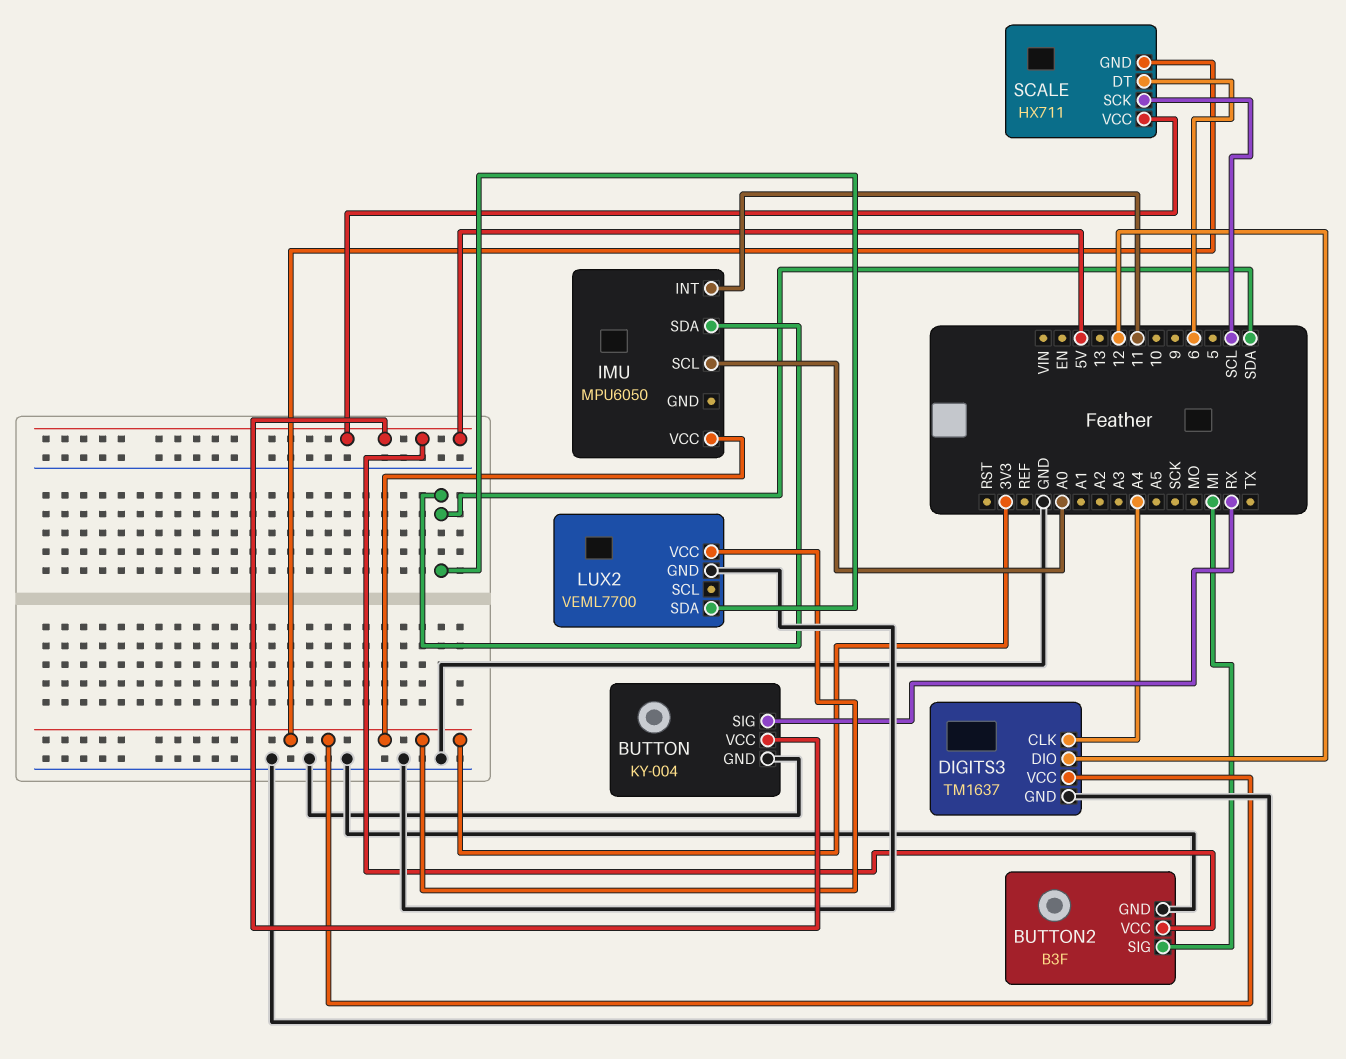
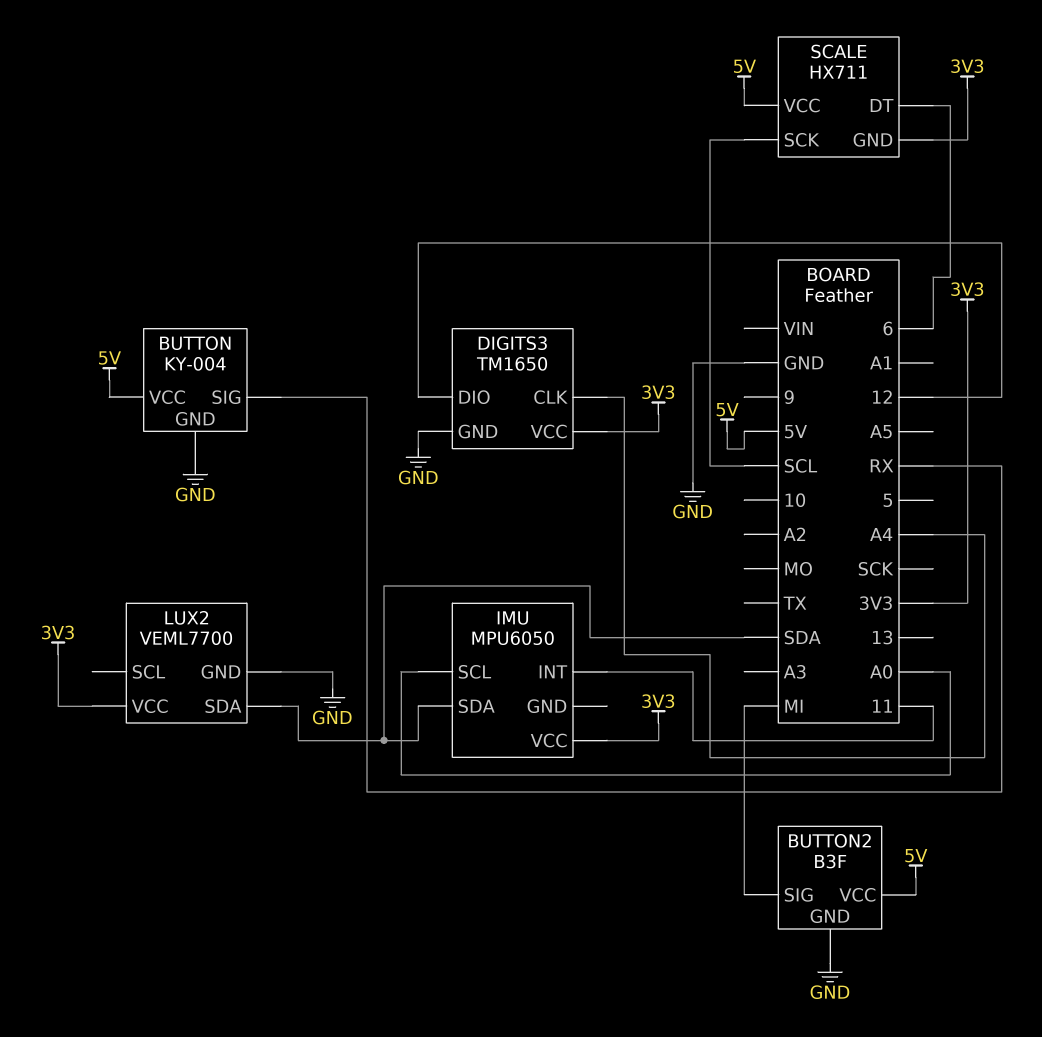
DIGITS3: TM1637 -> TM1650

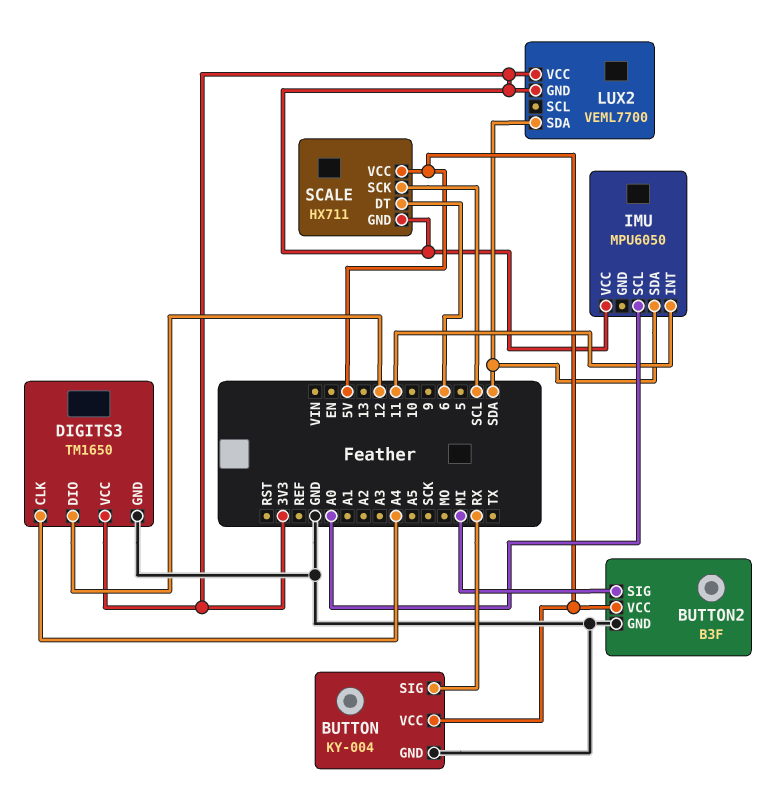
LUX2 pin GND: GND -> 3V3

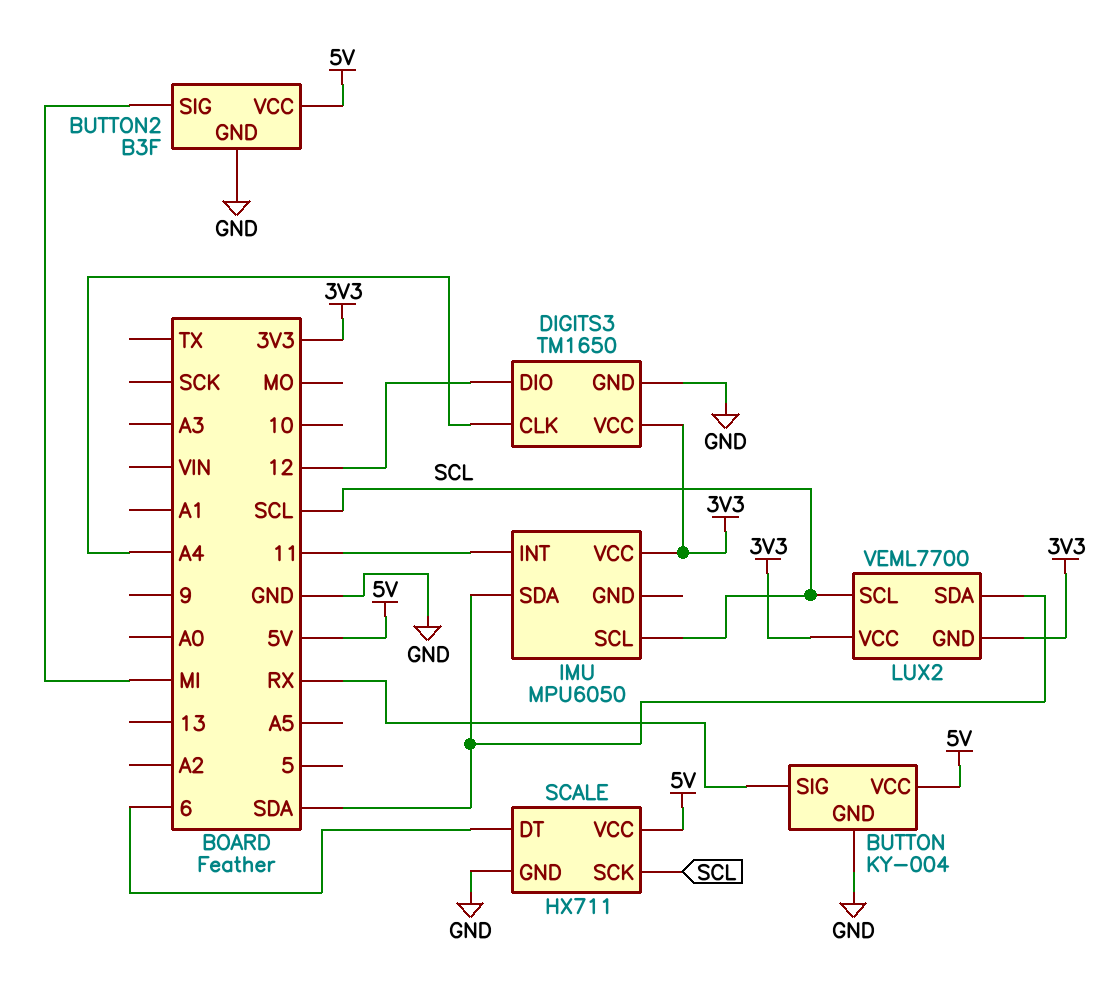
IMU pin SCL: A0 -> SCL
LUX2 pin SCL: none -> SCL
SCALE pin GND: 3V3 -> GND

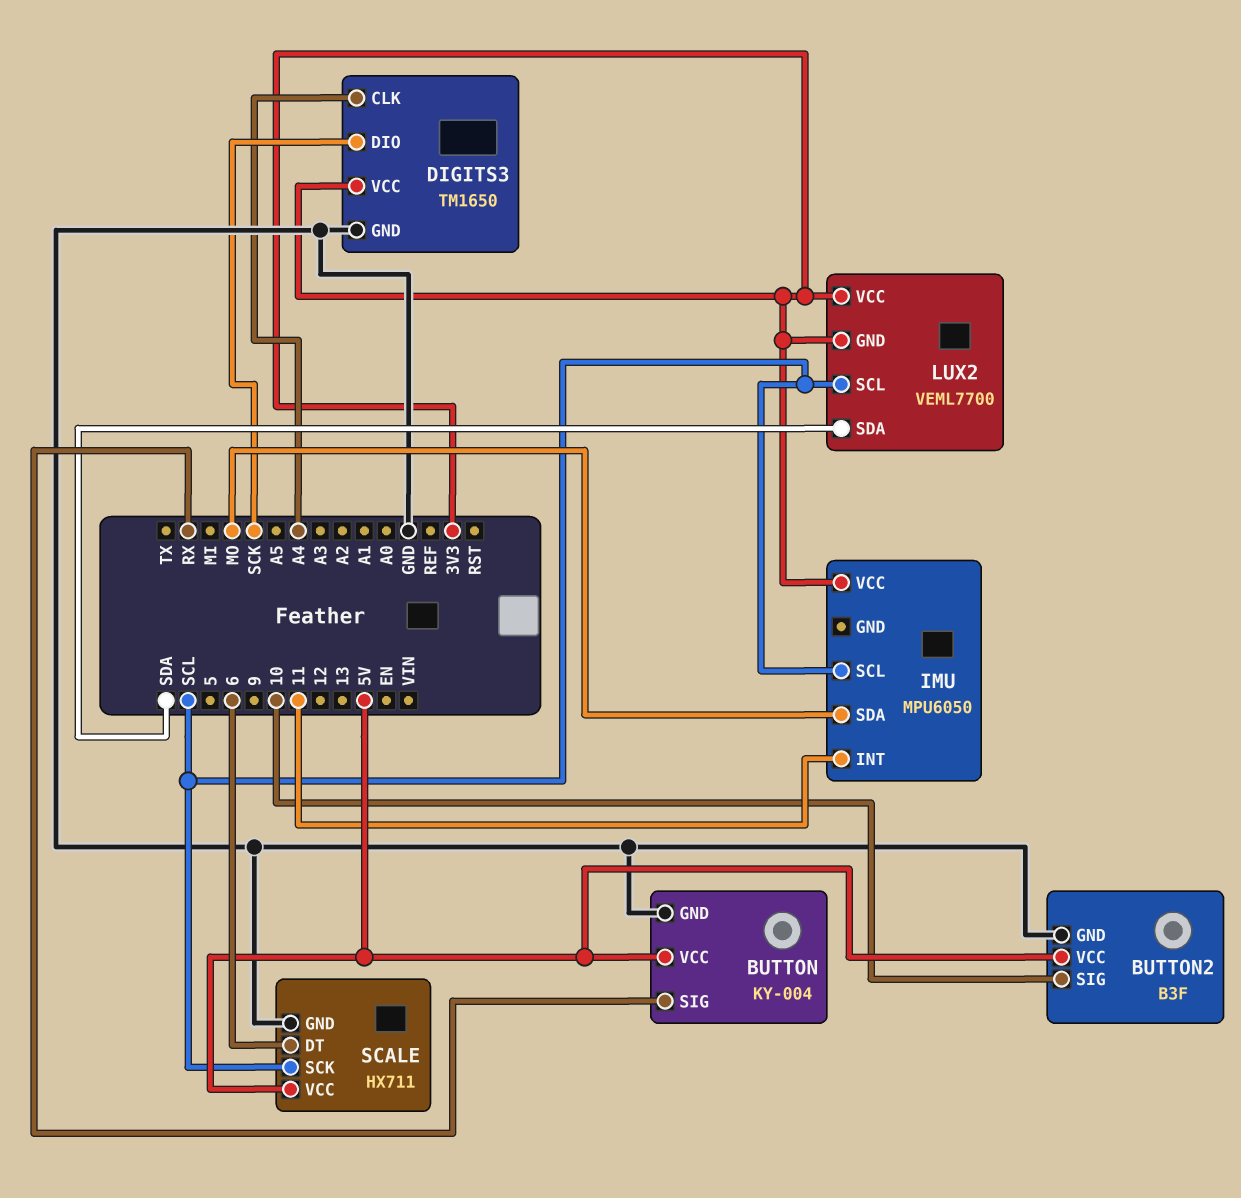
BUTTON2 pin SIG: MI -> 10
DIGITS3 pin DIO: 12 -> SCK
IMU pin SDA: SDA -> MO

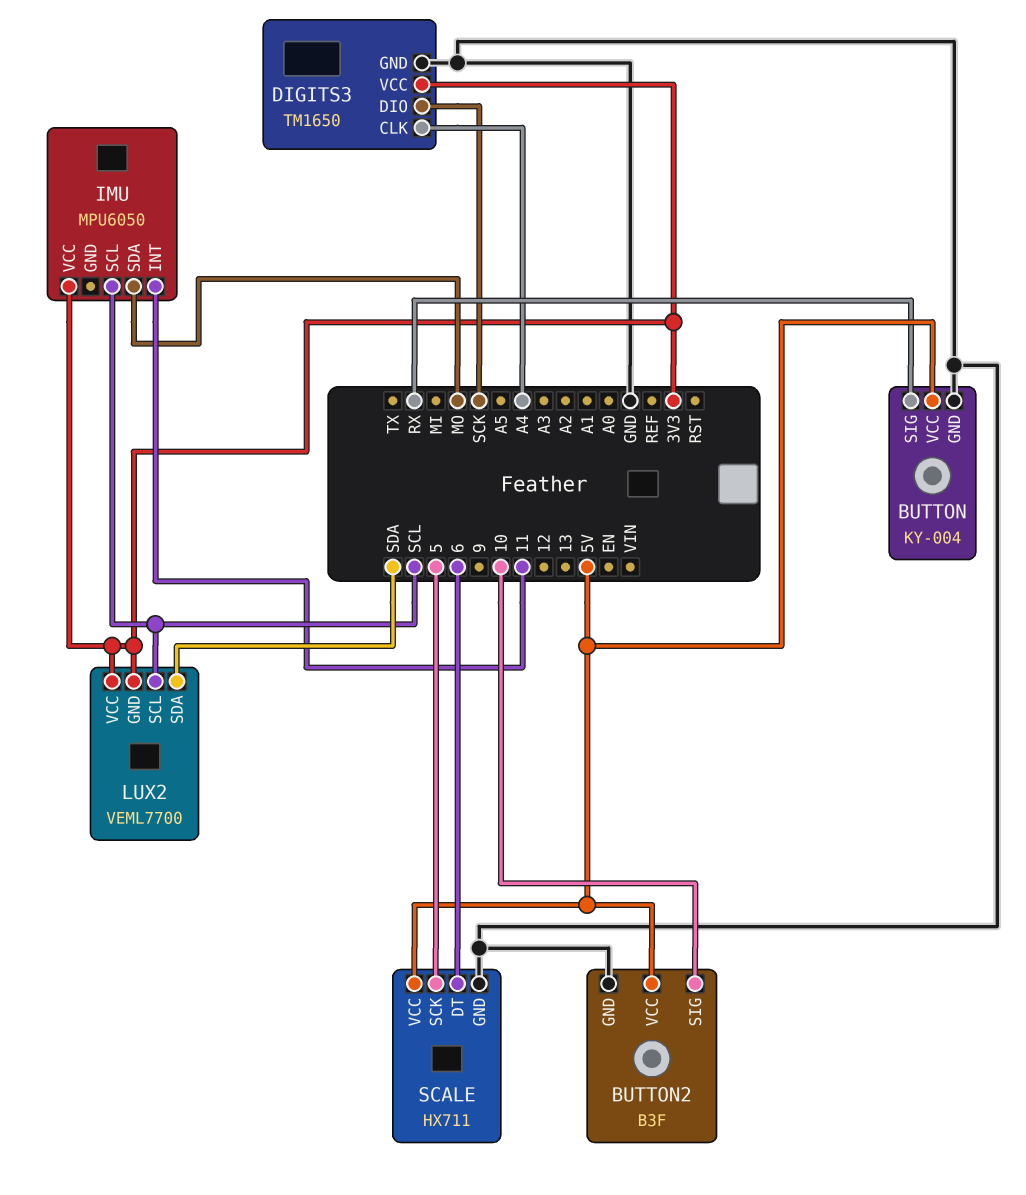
SCALE pin SCK: SCL -> 5

